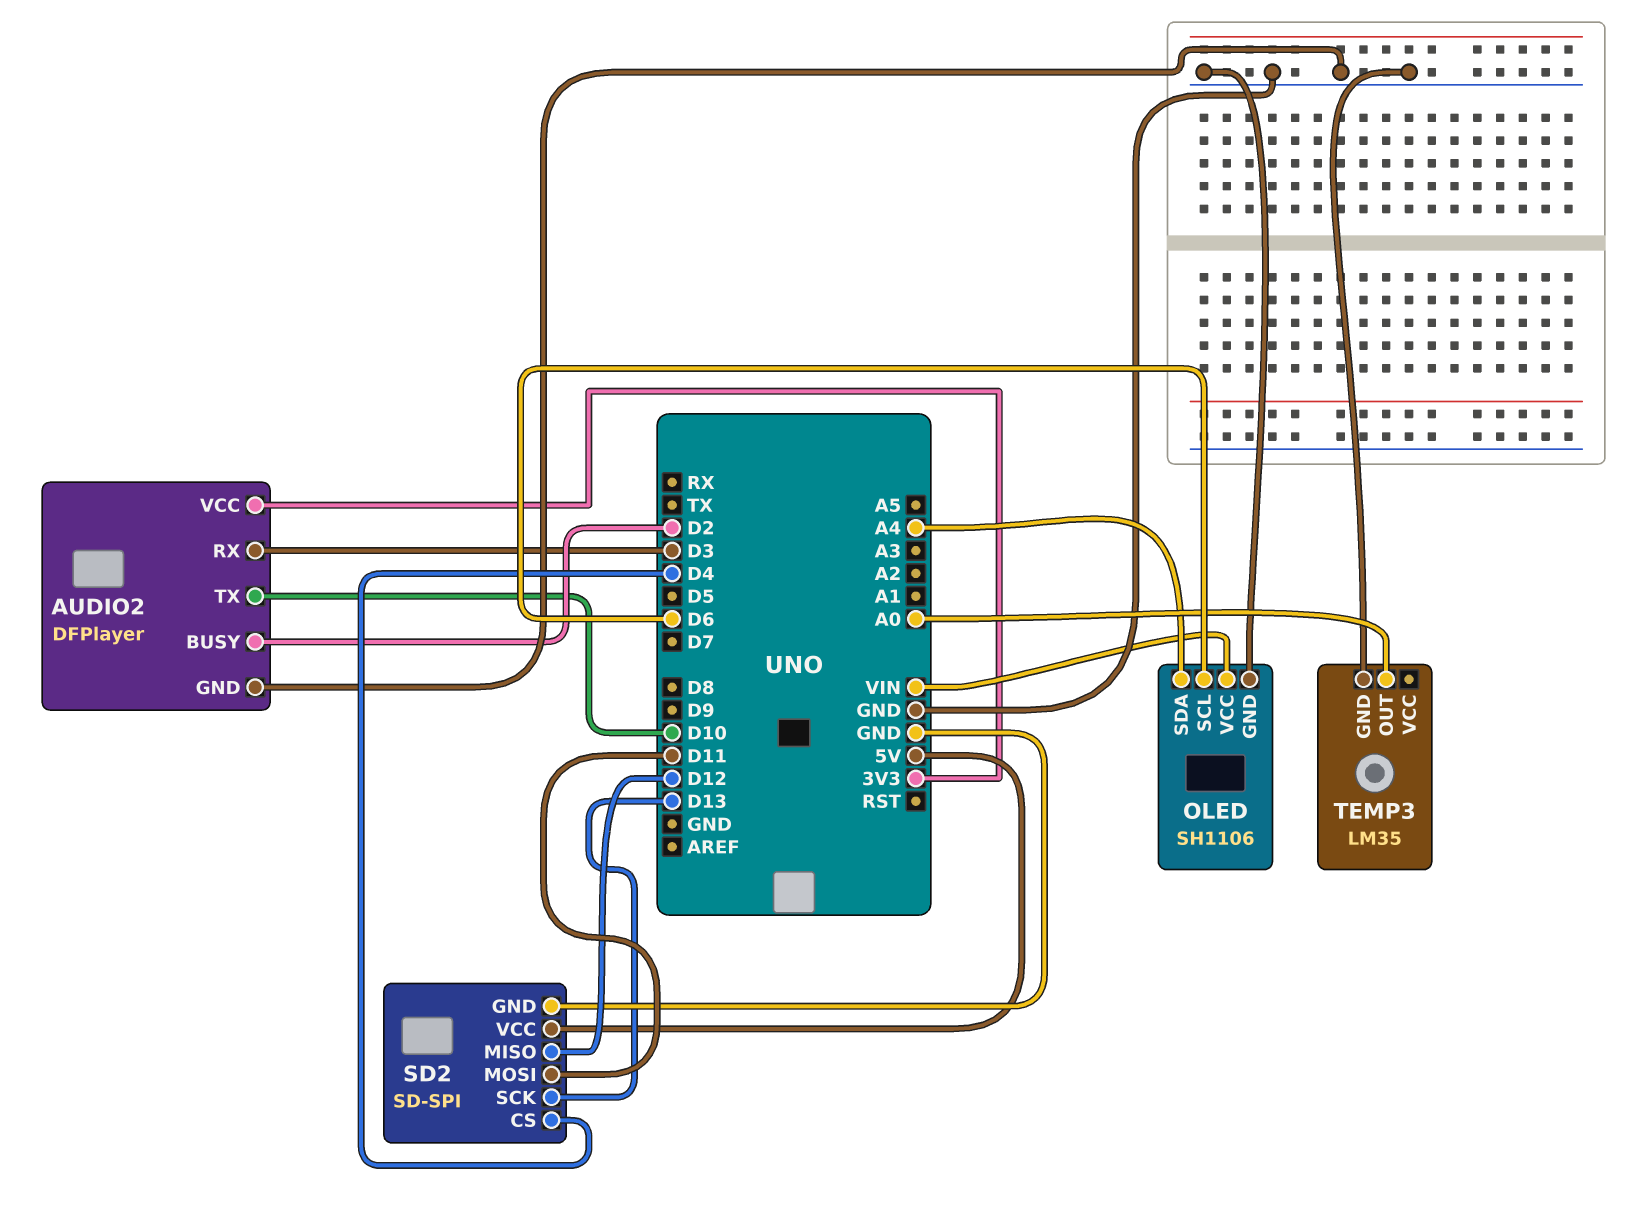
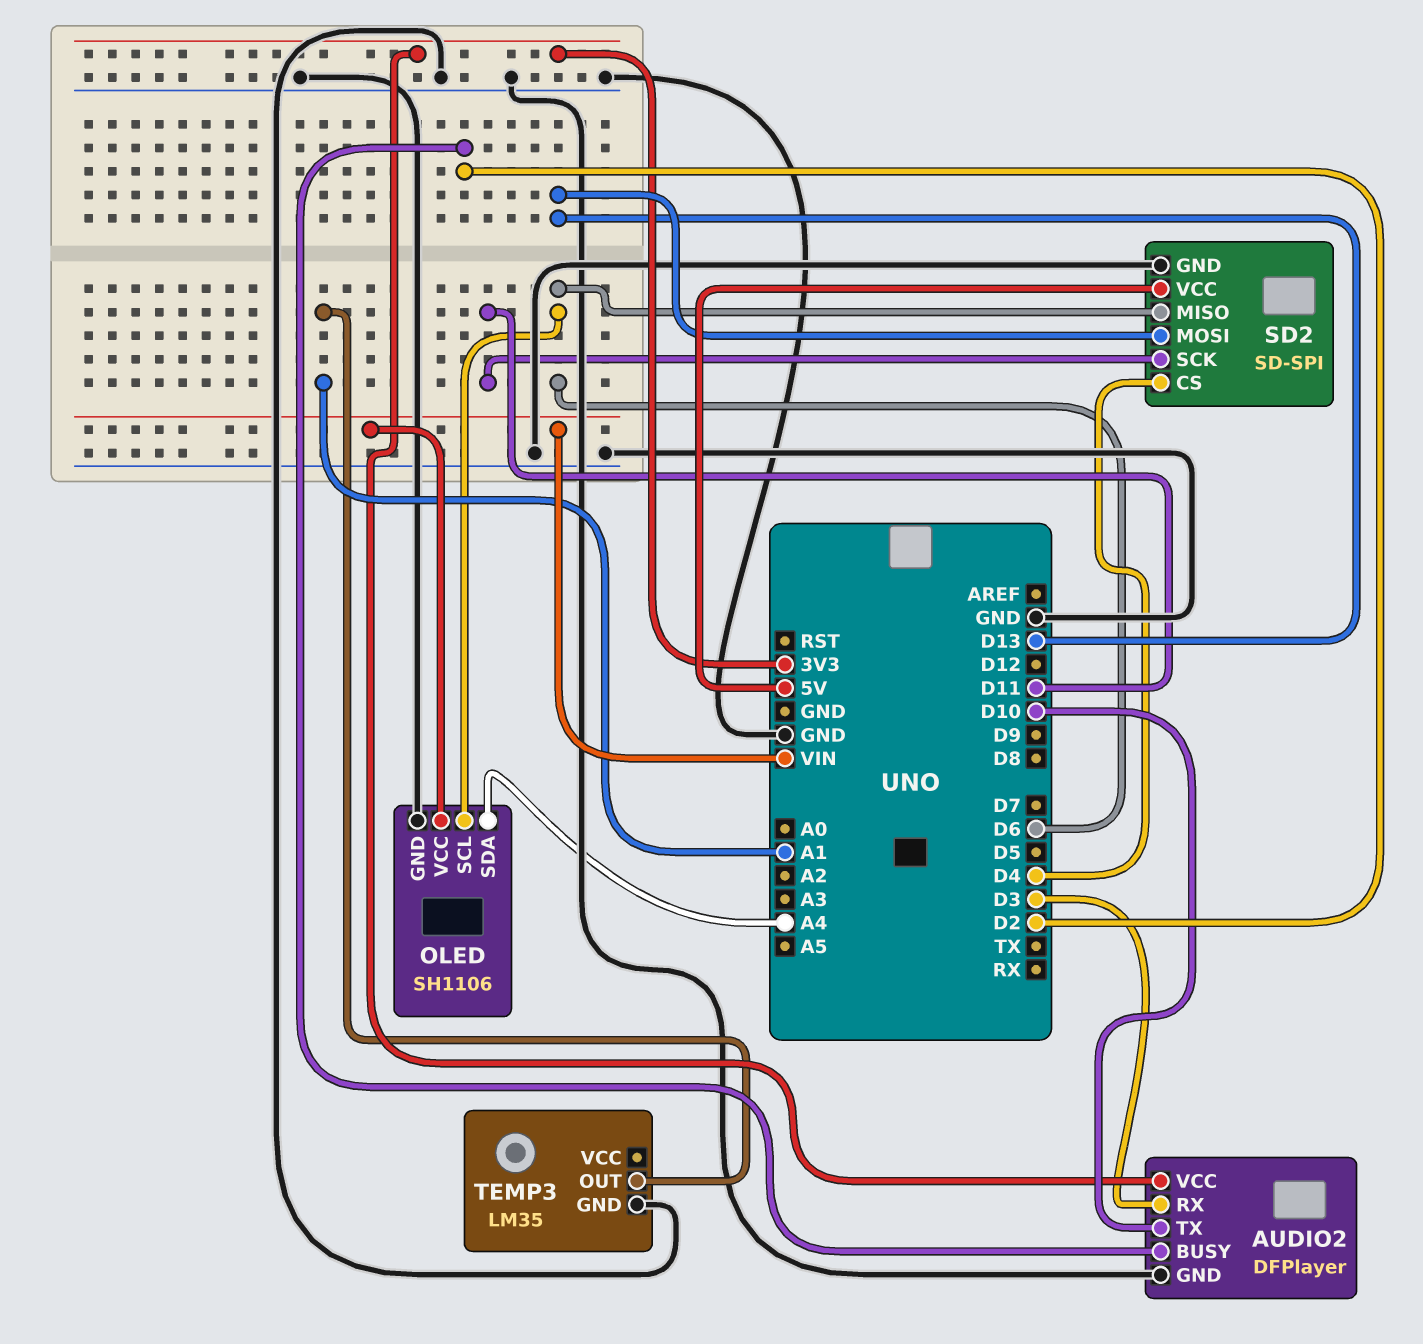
SD2 pin MISO: D12 -> D6
SD2 pin MOSI: D11 -> D13
SD2 pin SCK: D13 -> D11
TEMP3 pin OUT: A0 -> A1

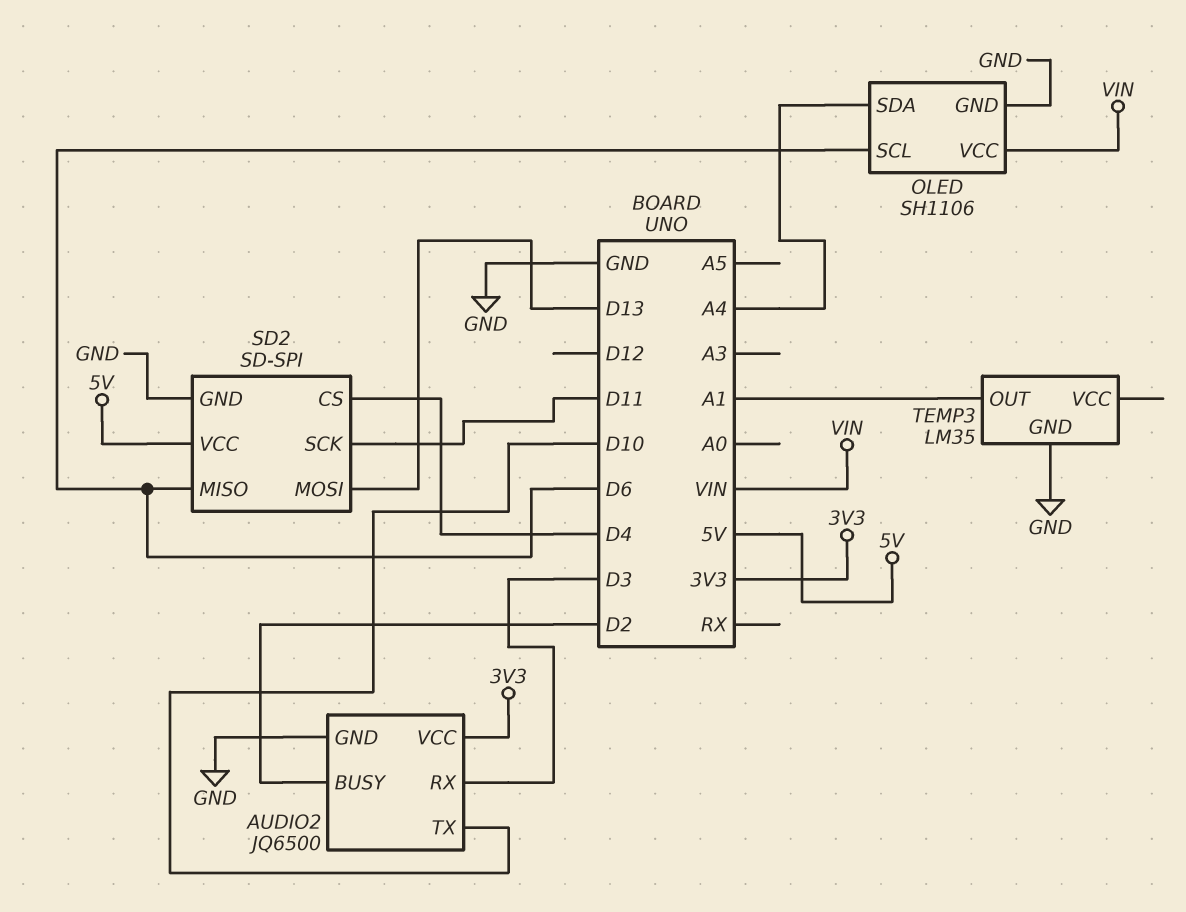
AUDIO2: DFPlayer -> JQ6500

